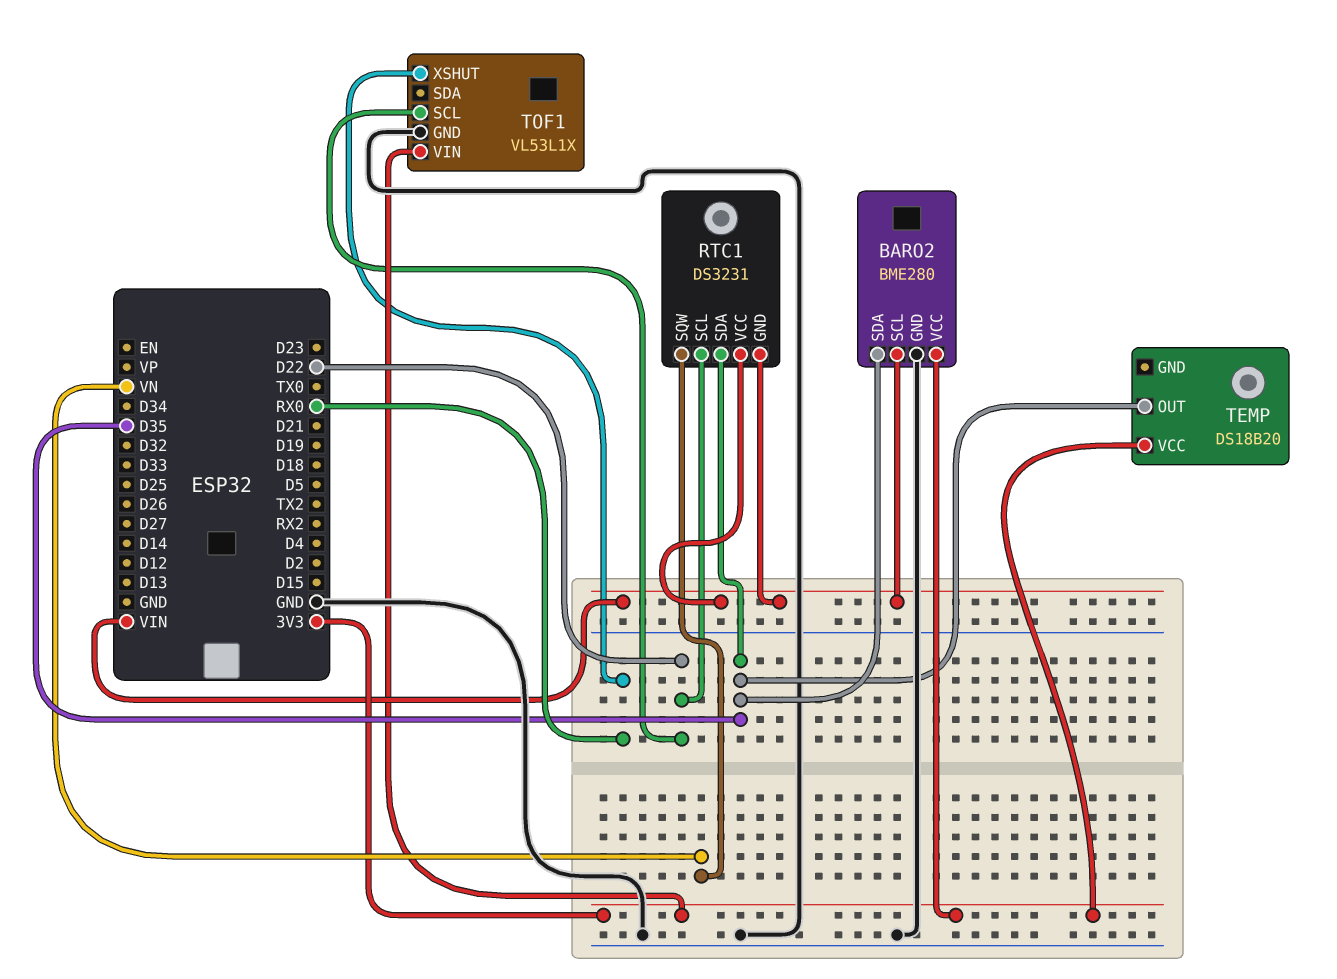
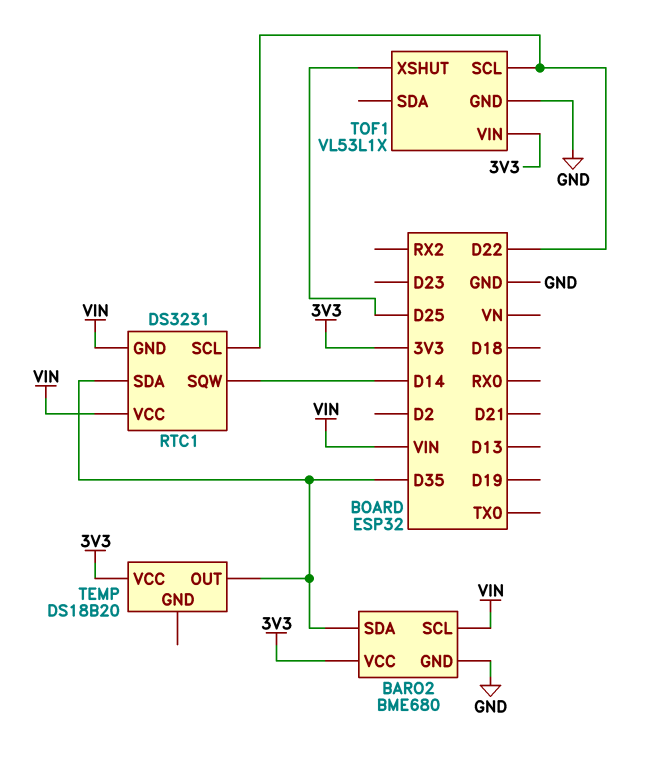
BARO2: BME280 -> BME680
RTC1 pin SQW: VN -> D14
TOF1 pin XSHUT: RX0 -> D25

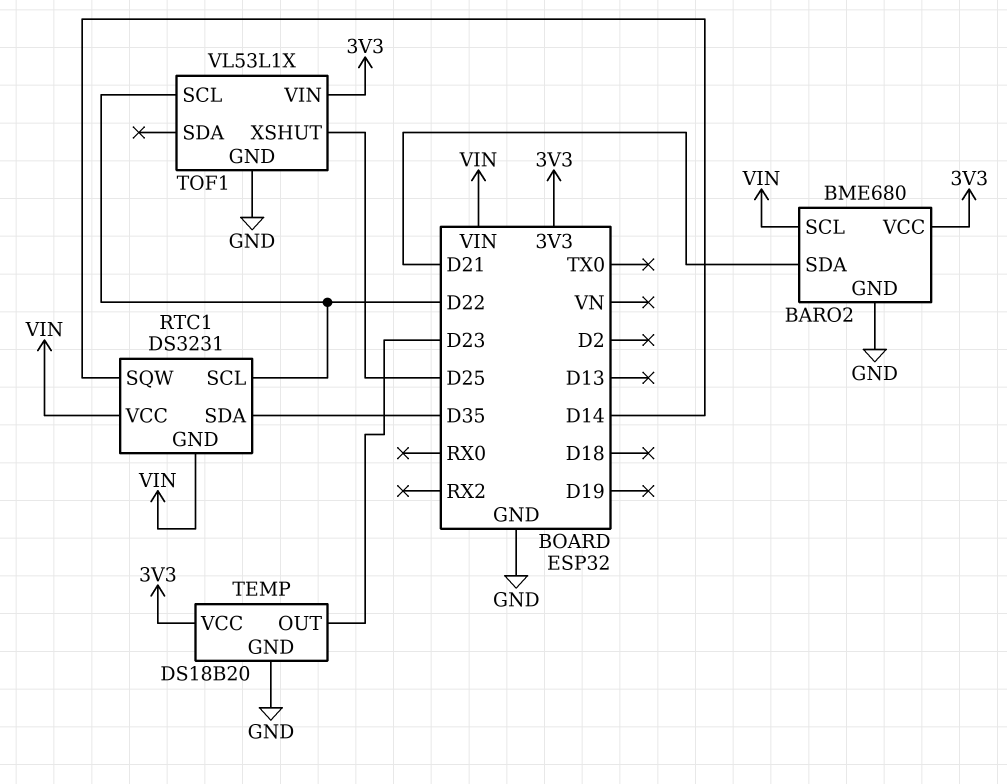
BARO2 pin SDA: D35 -> D21
TEMP pin GND: none -> GND
TEMP pin OUT: D35 -> D23

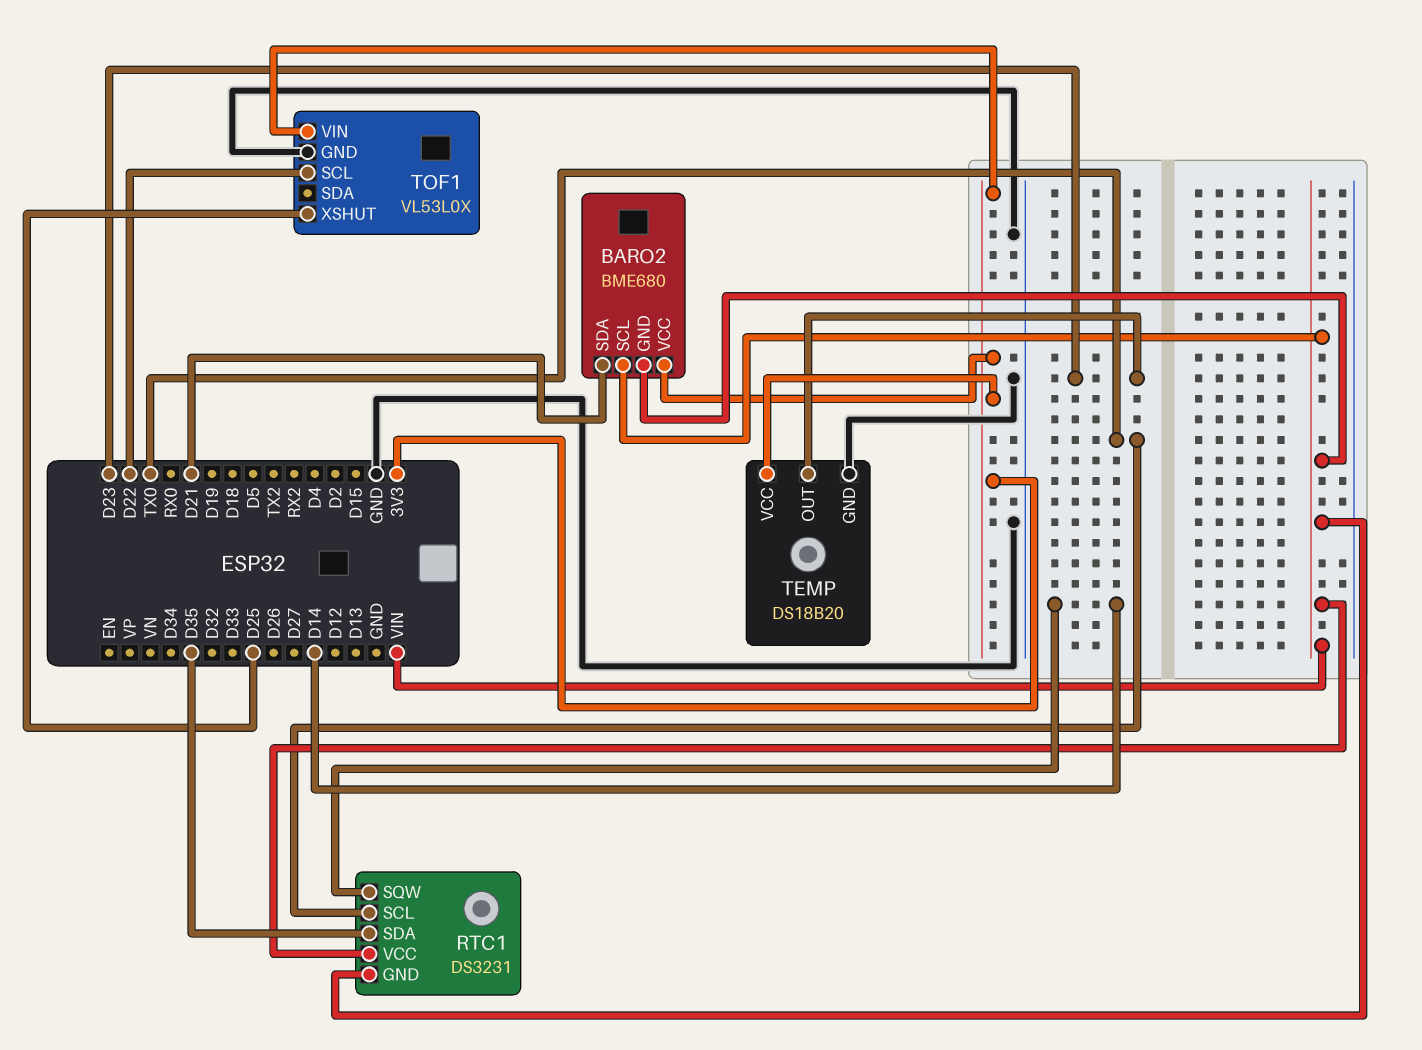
BARO2 pin GND: GND -> VIN
RTC1 pin SCL: D22 -> TX0
TOF1: VL53L1X -> VL53L0X

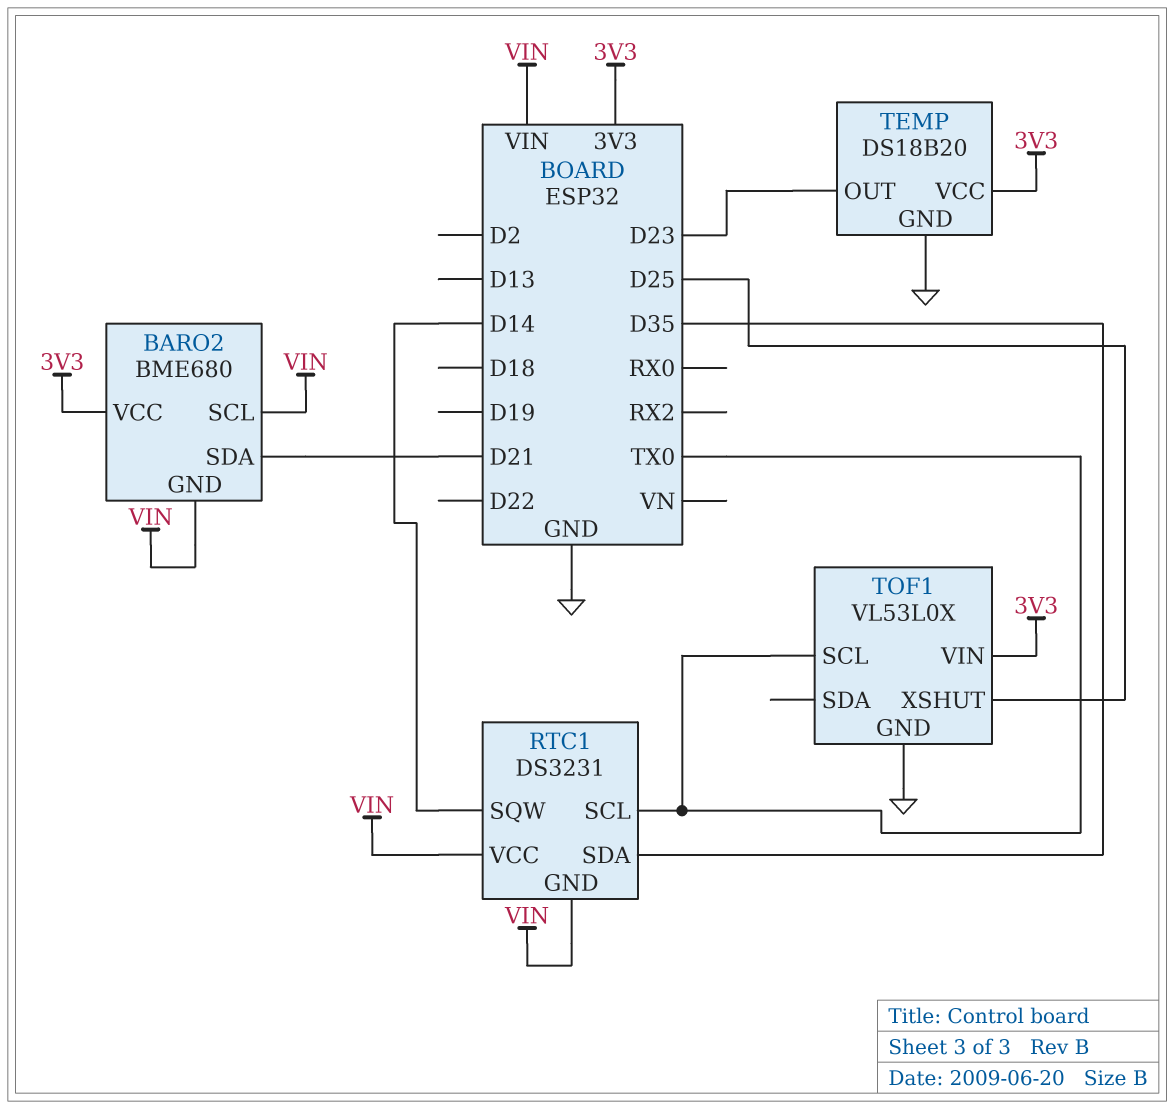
TOF1 pin SCL: D22 -> TX0

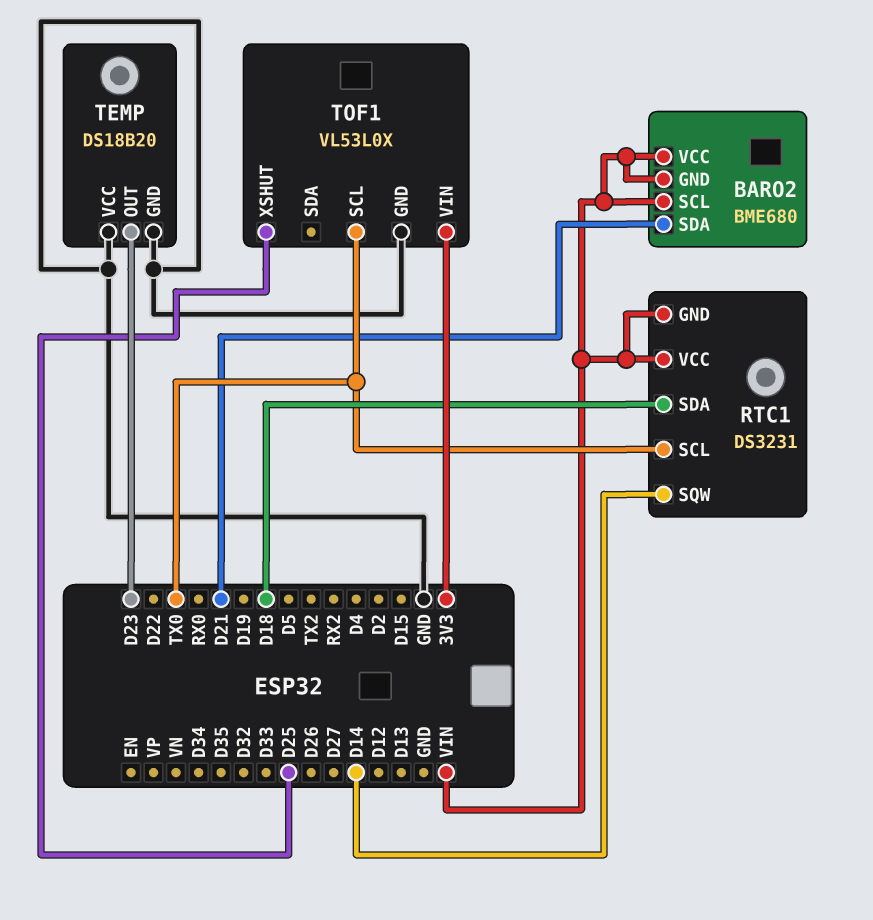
BARO2 pin VCC: 3V3 -> VIN
RTC1 pin SDA: D35 -> D18
TEMP pin VCC: 3V3 -> GND

